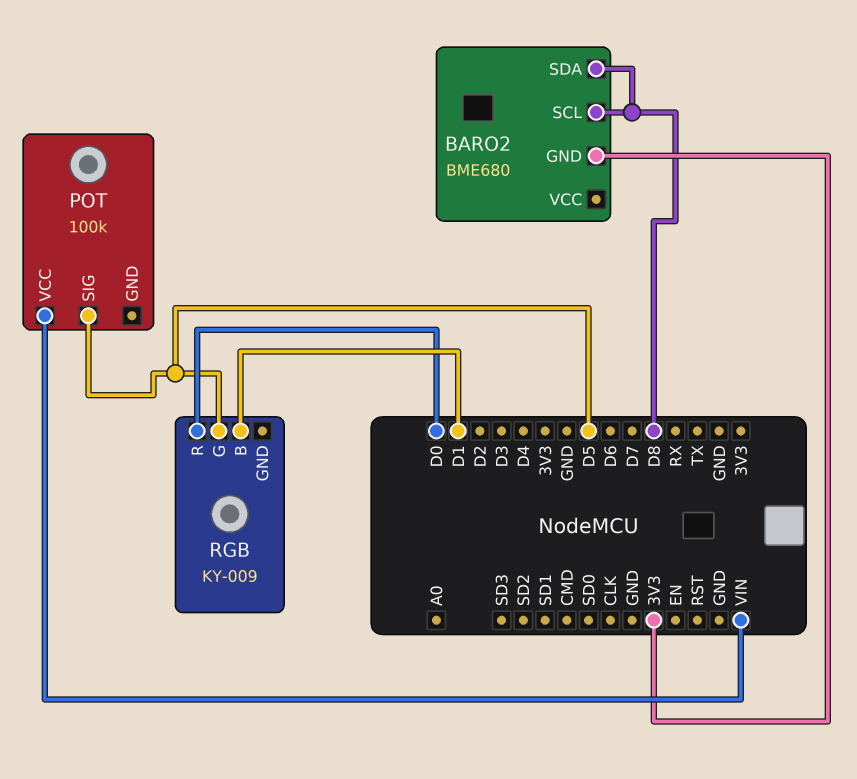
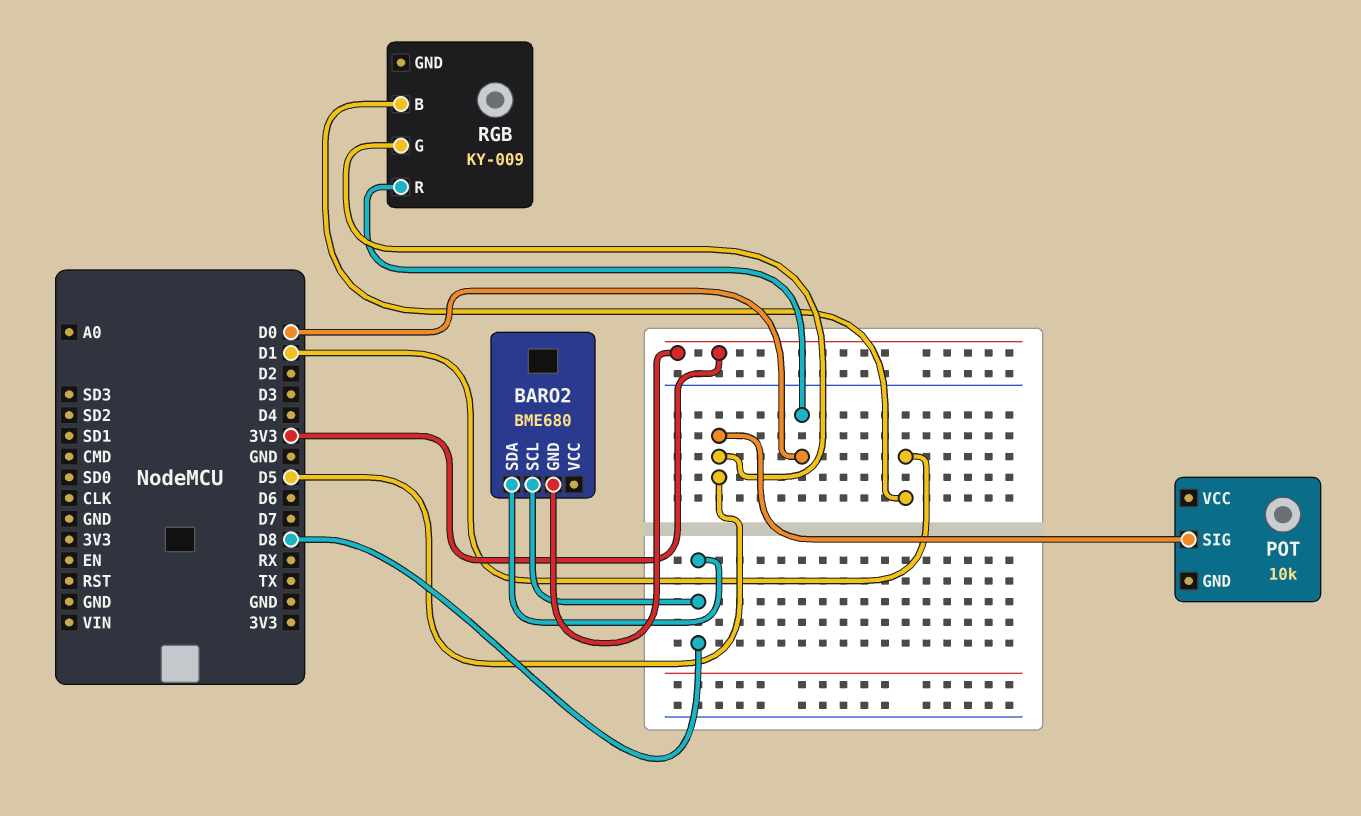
POT: 100k -> 10k
POT pin VCC: VIN -> none

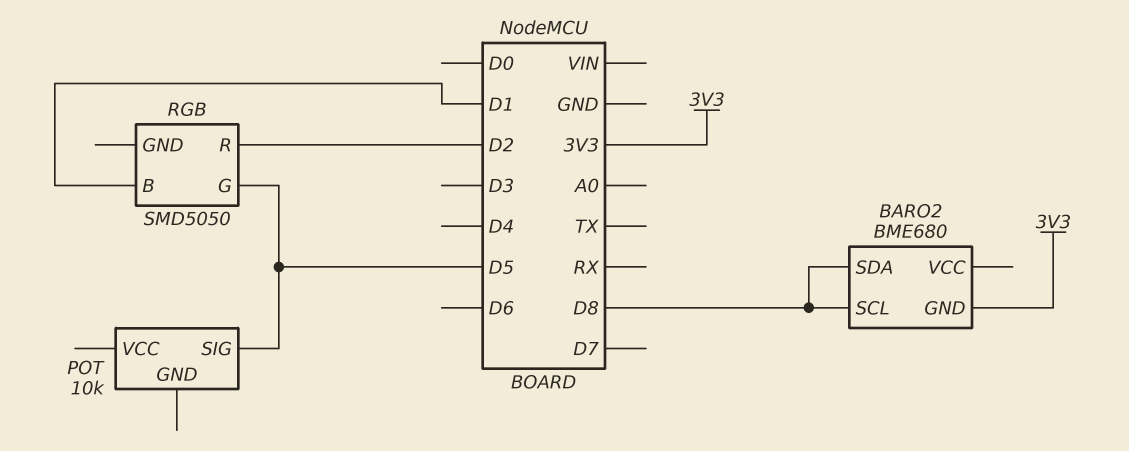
RGB: KY-009 -> SMD5050
RGB pin R: D0 -> D2

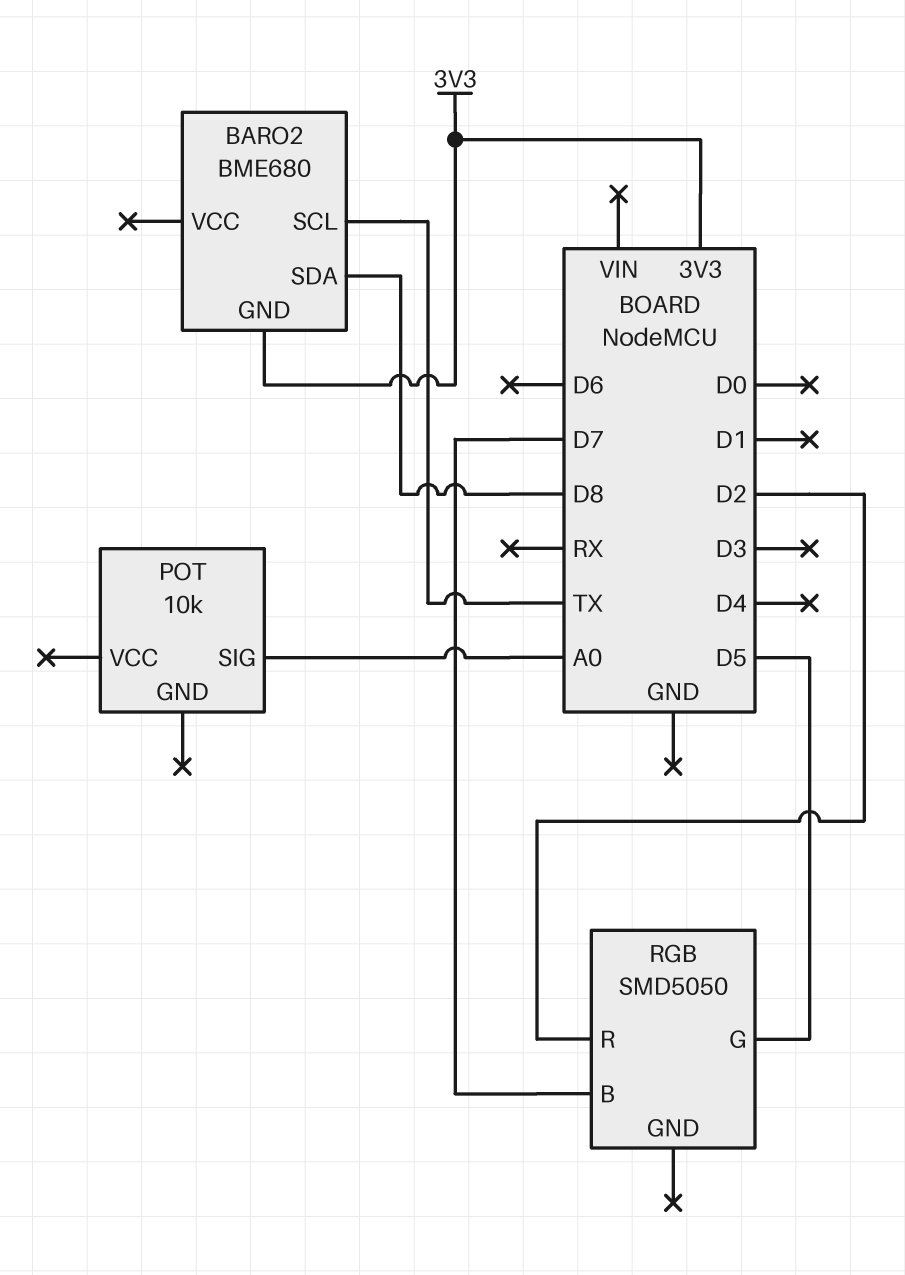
BARO2 pin SCL: D8 -> TX
POT pin SIG: D5 -> A0
RGB pin B: D1 -> D7

